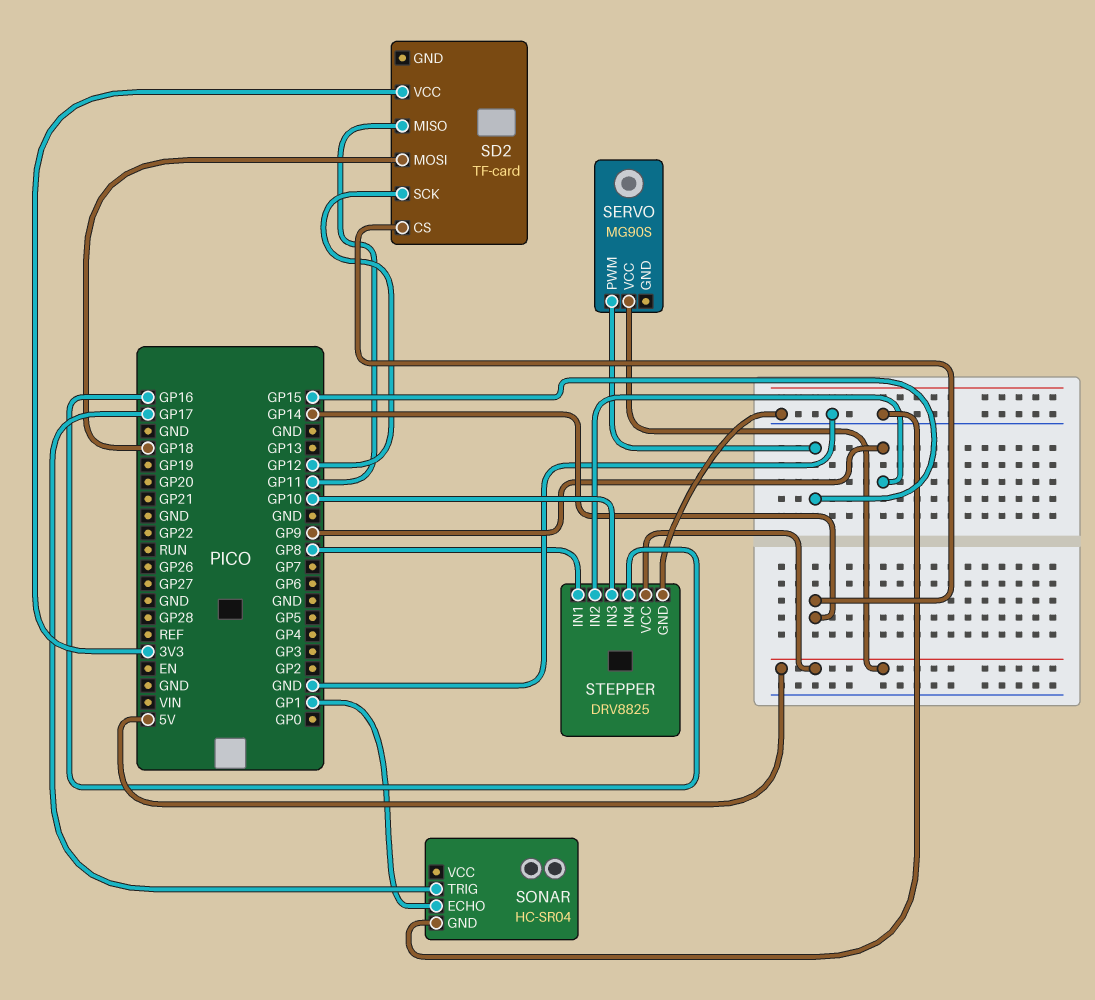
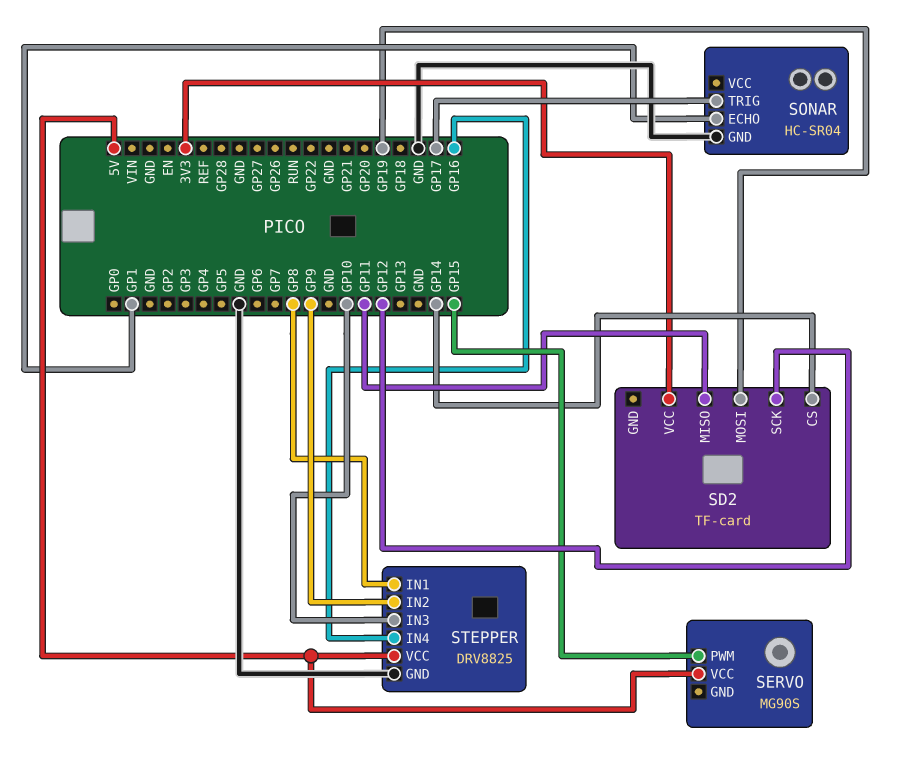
SD2 pin MOSI: GP18 -> GP19

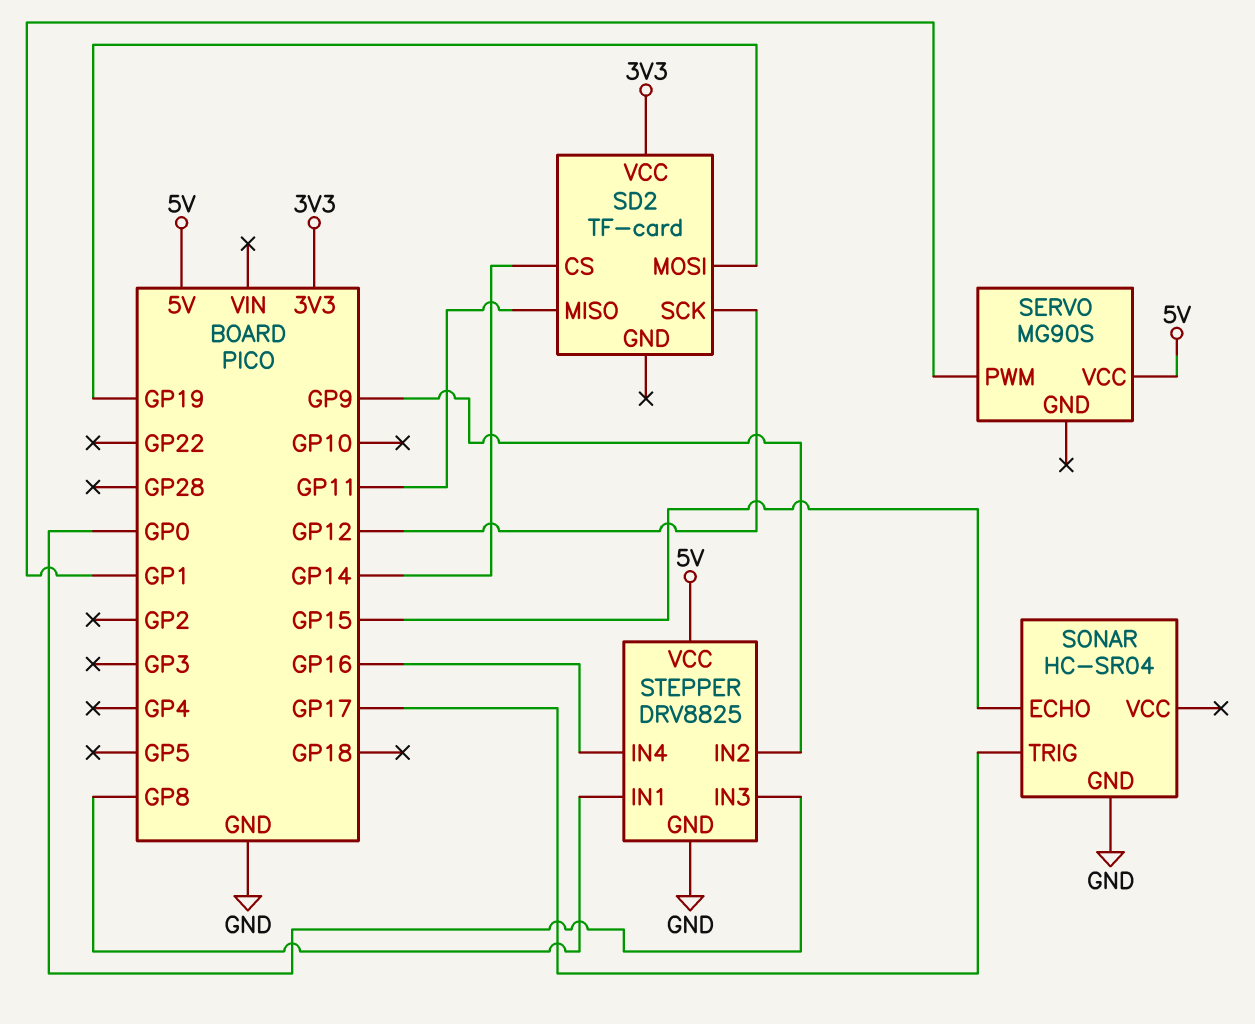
SERVO pin PWM: GP15 -> GP1
SONAR pin ECHO: GP1 -> GP15
STEPPER pin IN3: GP10 -> GP0

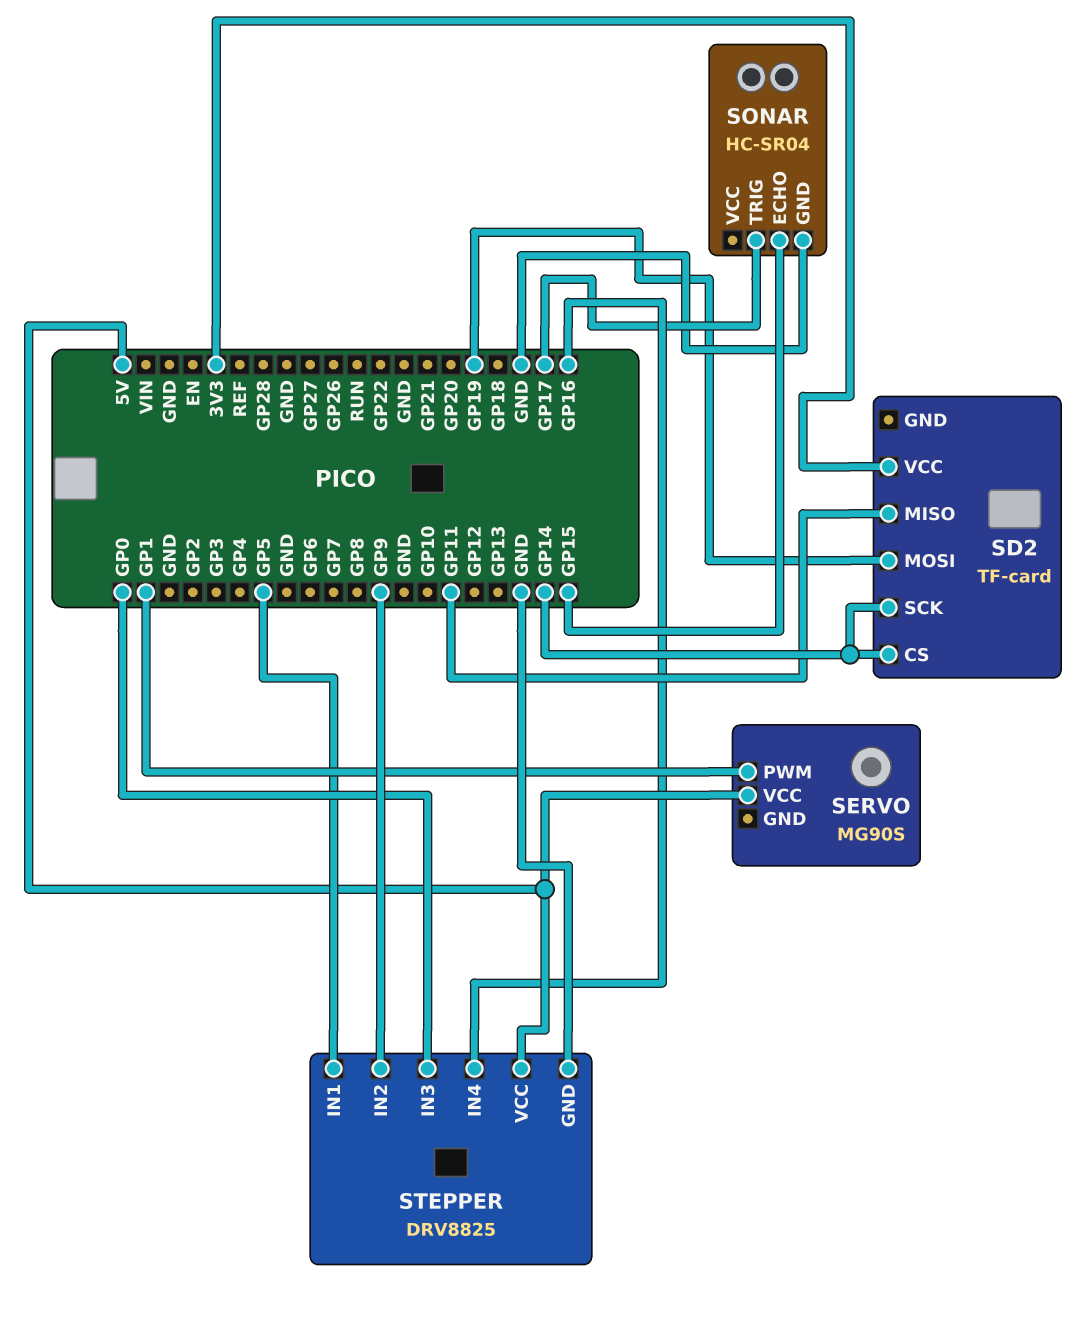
SD2 pin SCK: GP12 -> GP14
STEPPER pin IN1: GP8 -> GP5

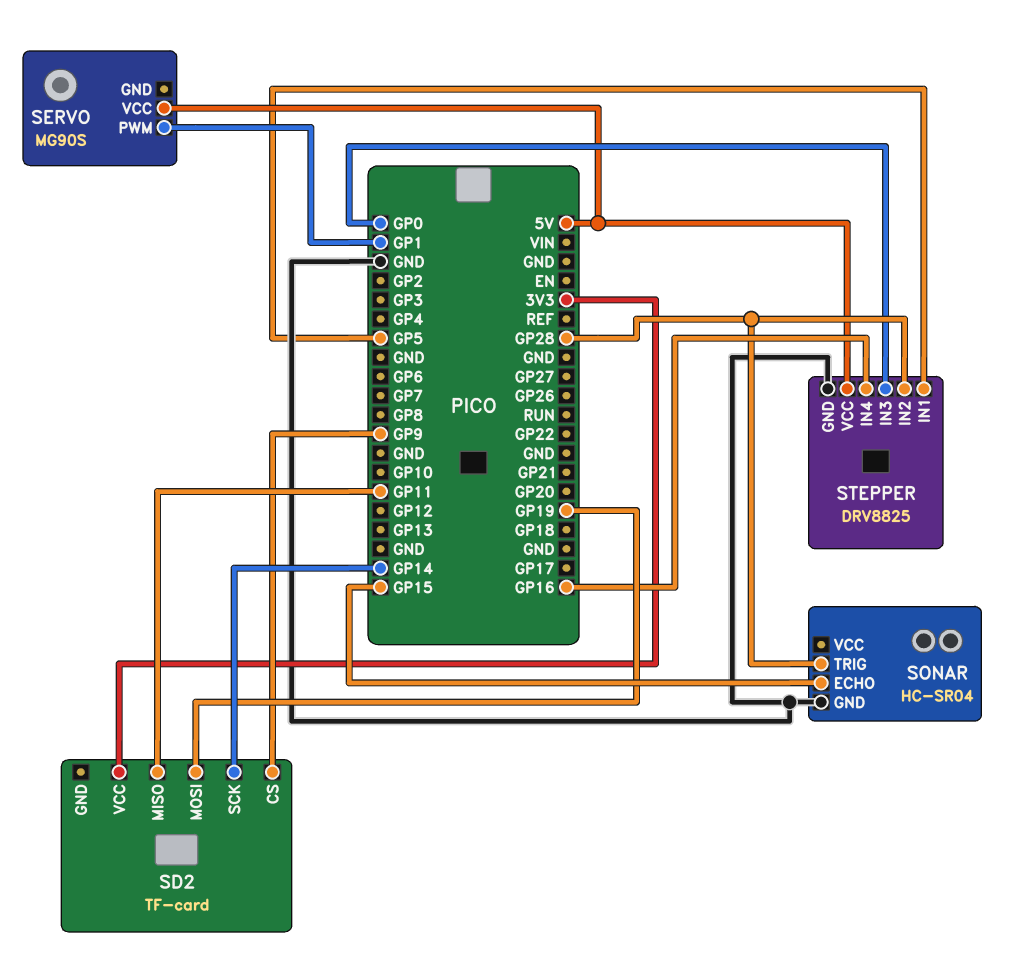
SD2 pin CS: GP14 -> GP9
SONAR pin TRIG: GP17 -> GP28
STEPPER pin IN2: GP9 -> GP28

